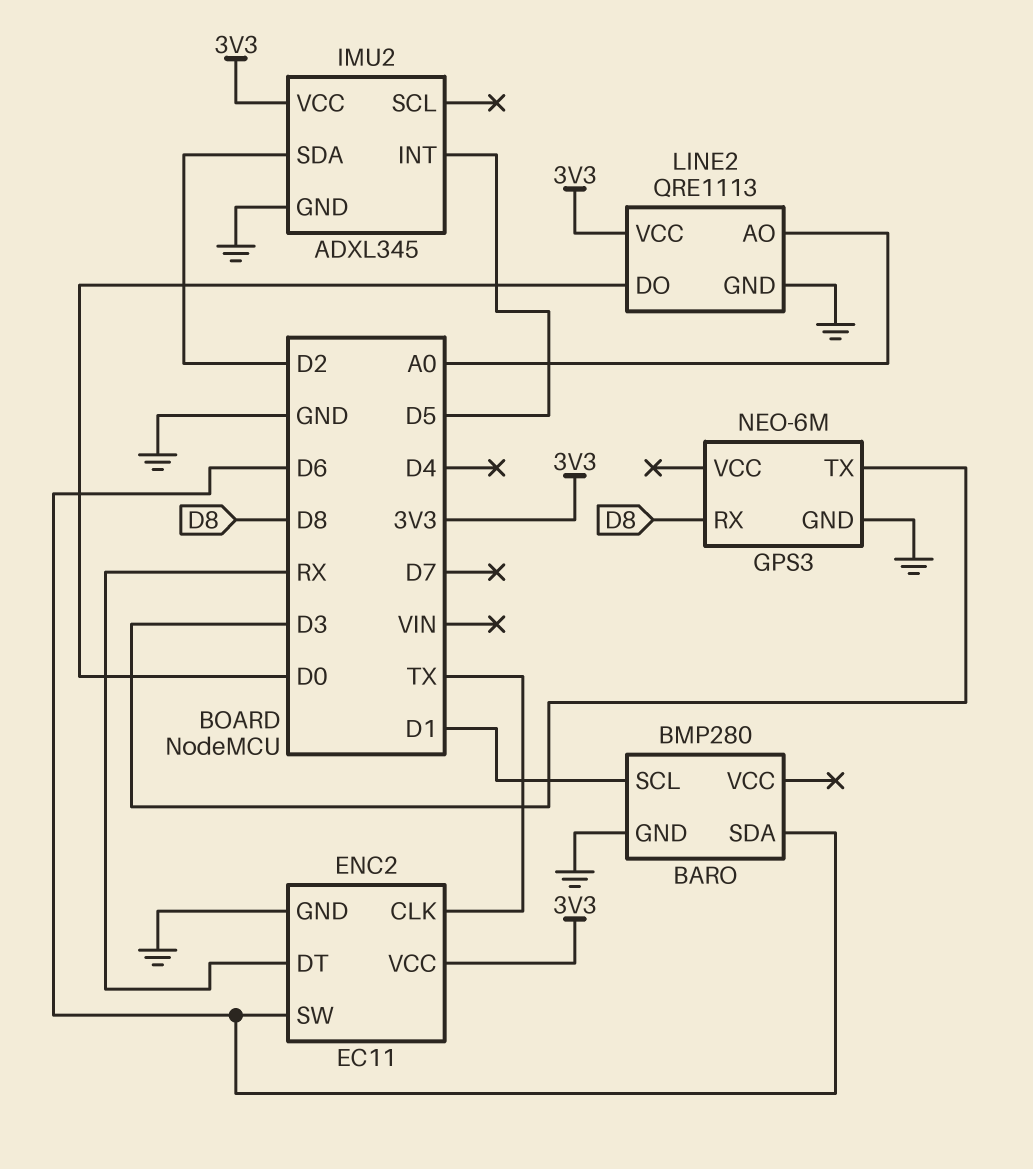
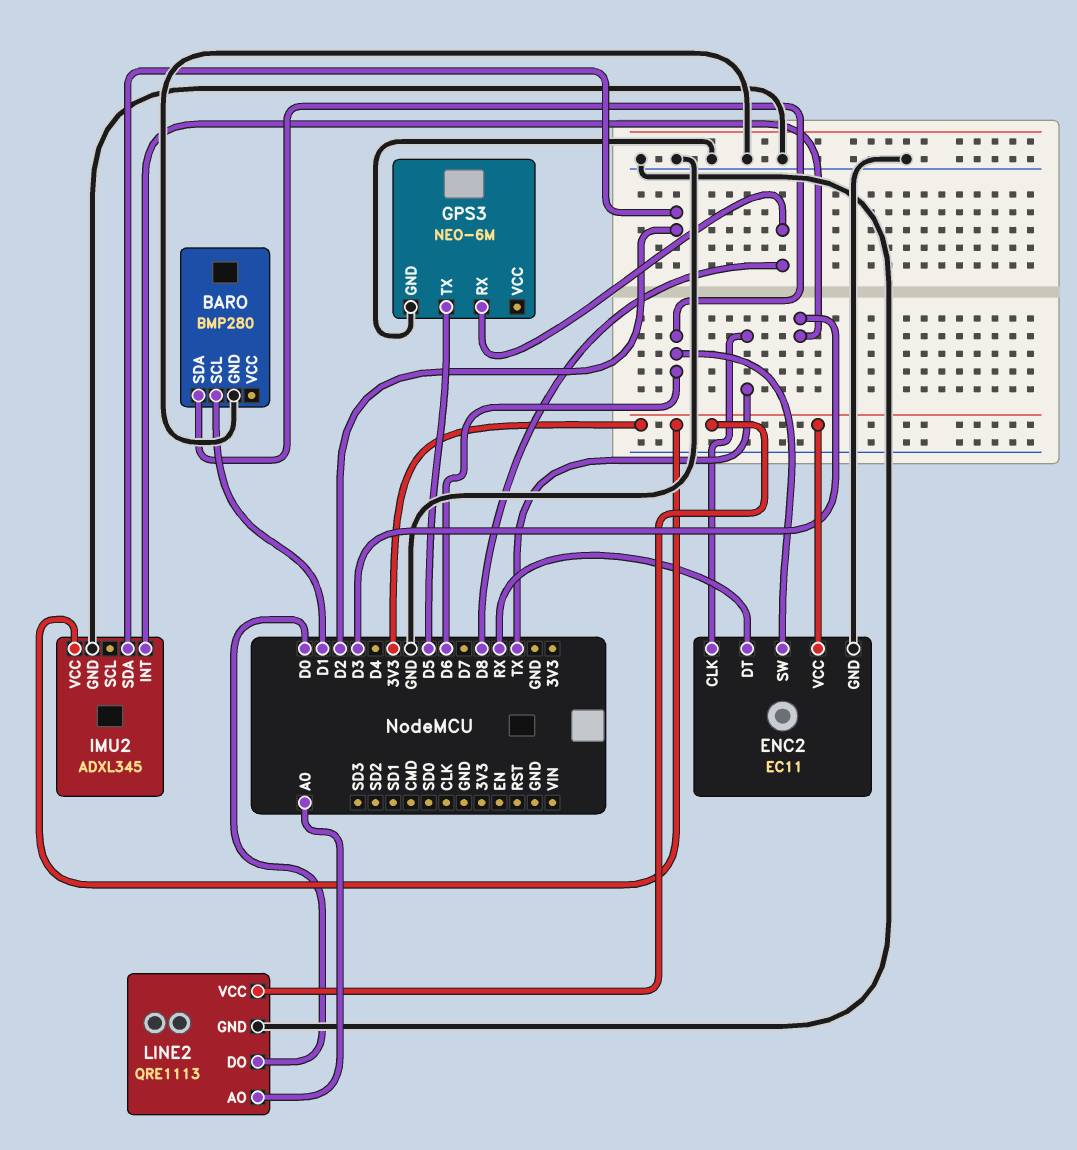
GPS3 pin TX: D3 -> D5
IMU2 pin INT: D5 -> D3

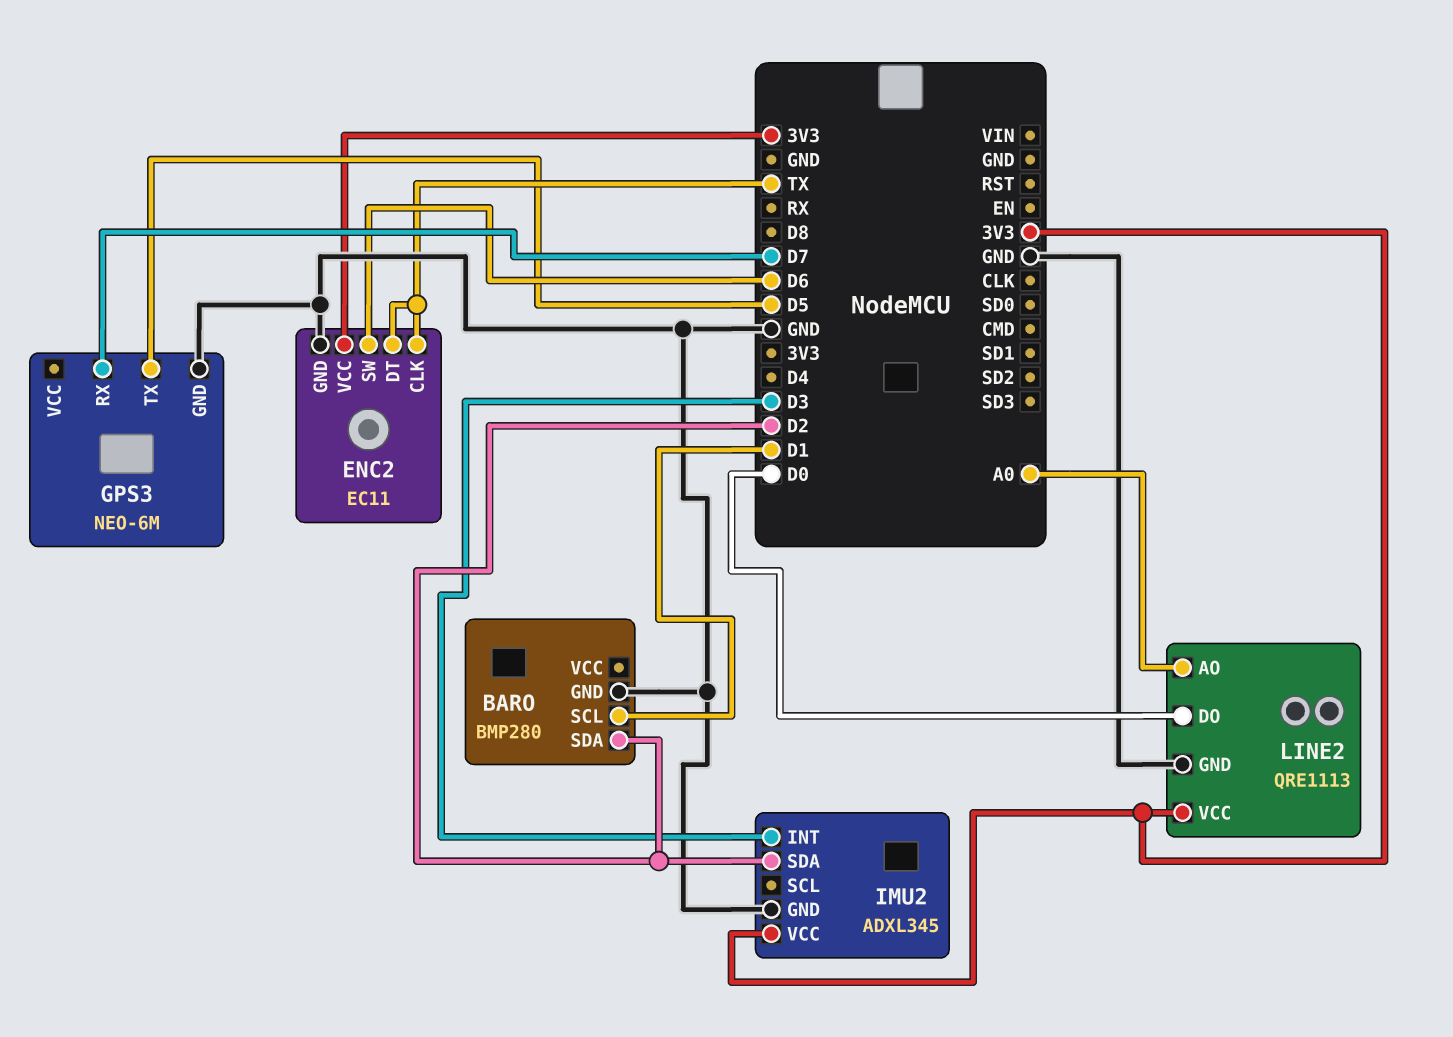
BARO pin SDA: D6 -> D2
ENC2 pin DT: RX -> TX
GPS3 pin RX: D8 -> D7

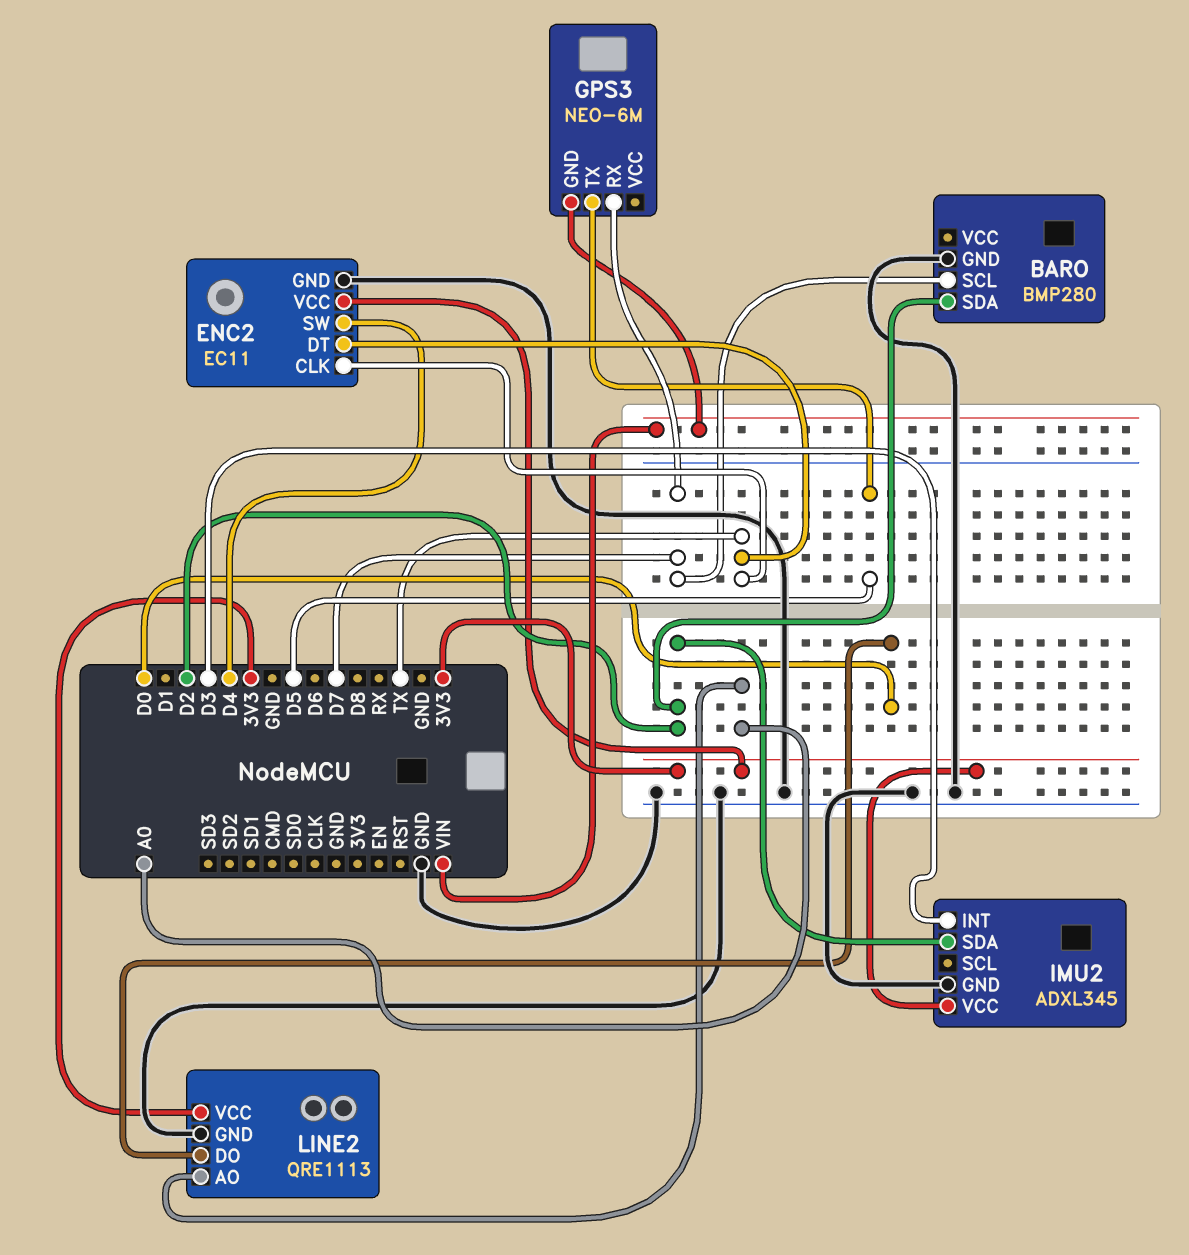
BARO pin SCL: D1 -> D7
ENC2 pin SW: D6 -> D4
GPS3 pin GND: GND -> VIN

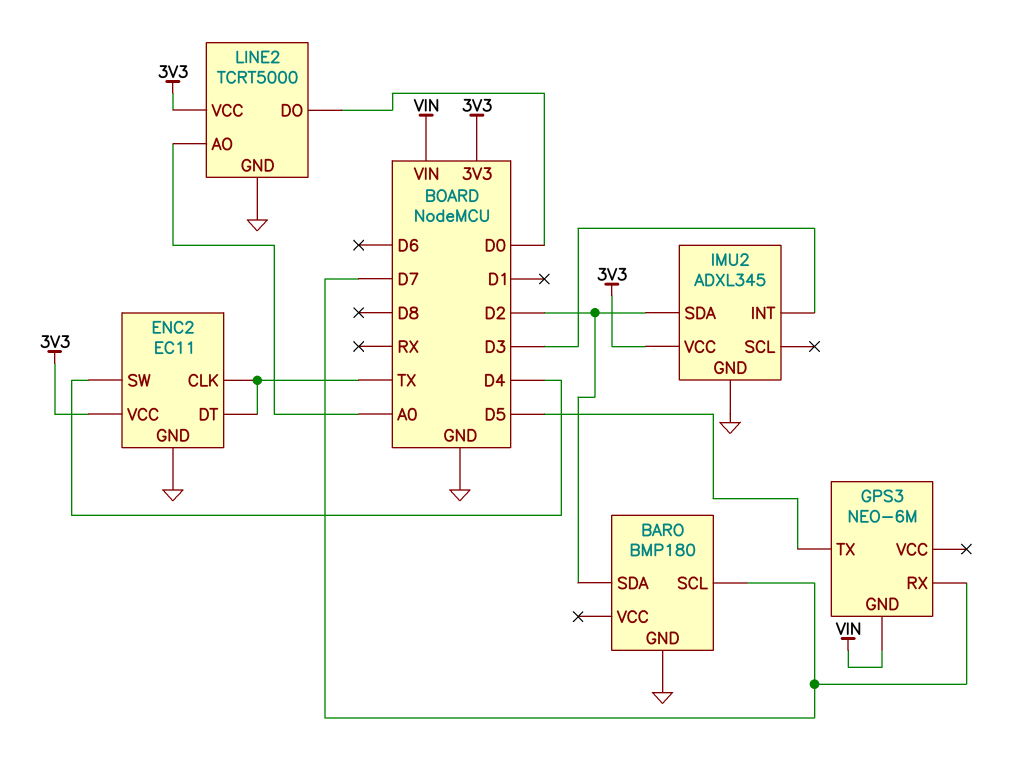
BARO: BMP280 -> BMP180
LINE2: QRE1113 -> TCRT5000

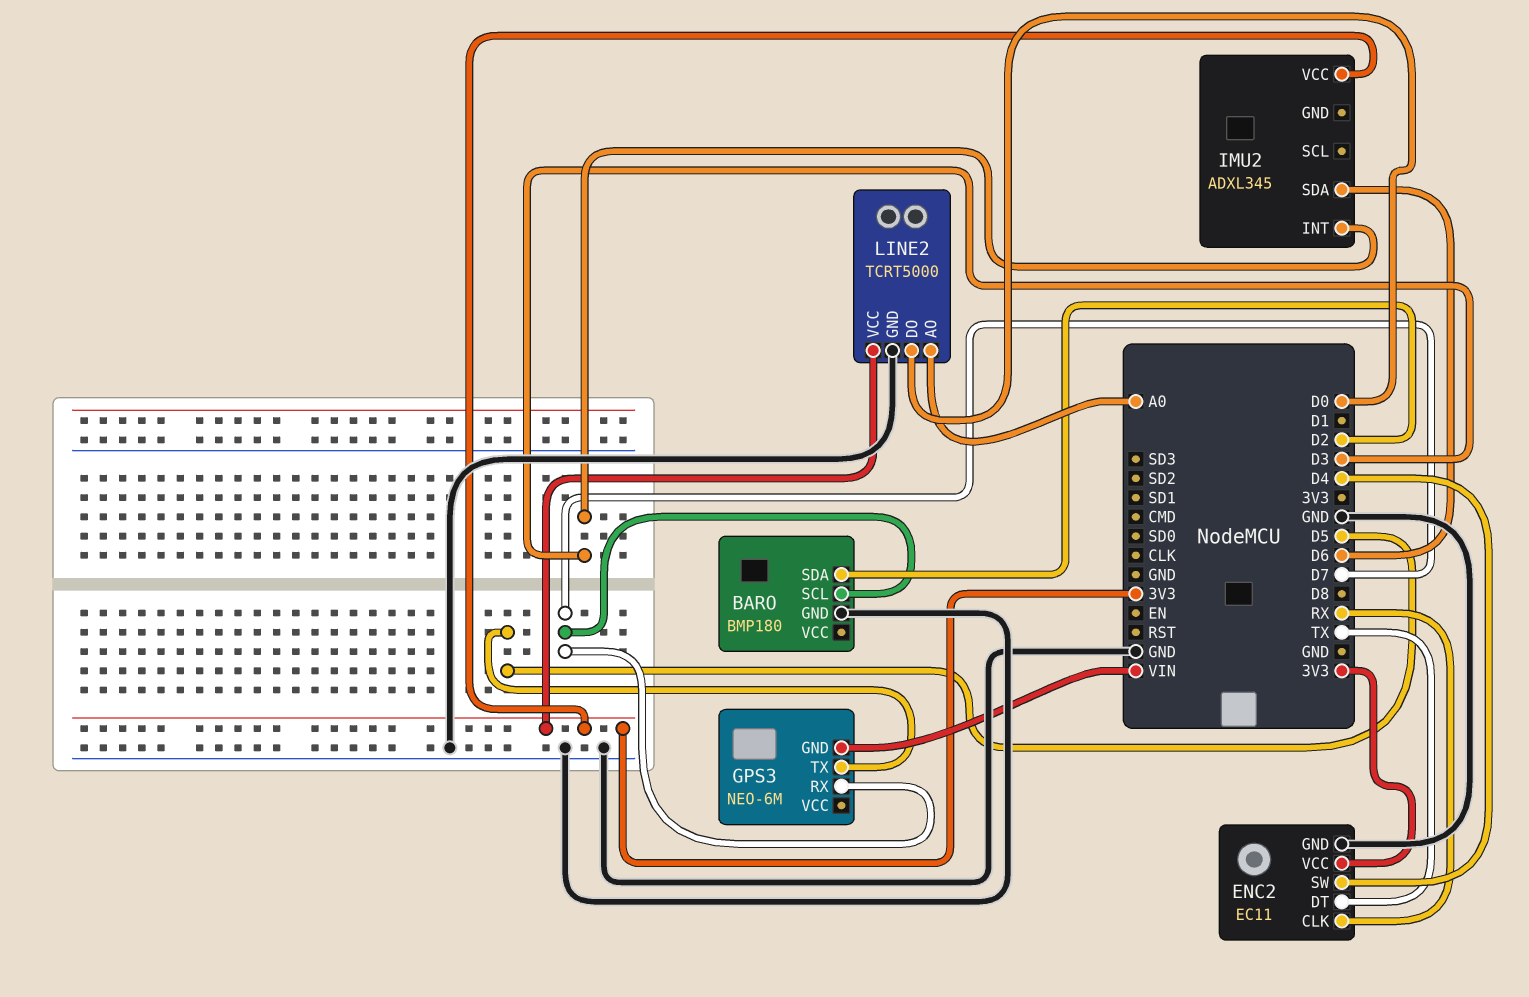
ENC2 pin CLK: TX -> RX
IMU2 pin GND: GND -> none
IMU2 pin SDA: D2 -> D6

